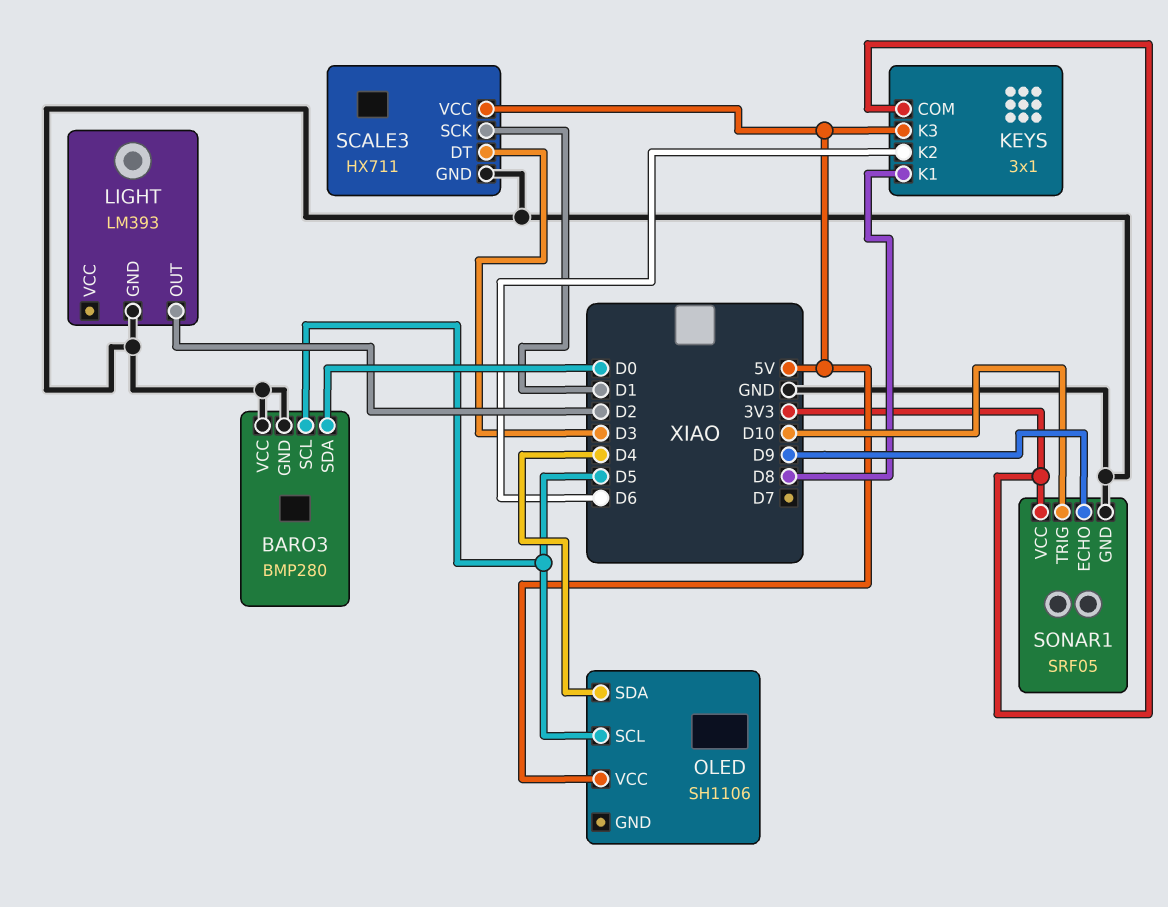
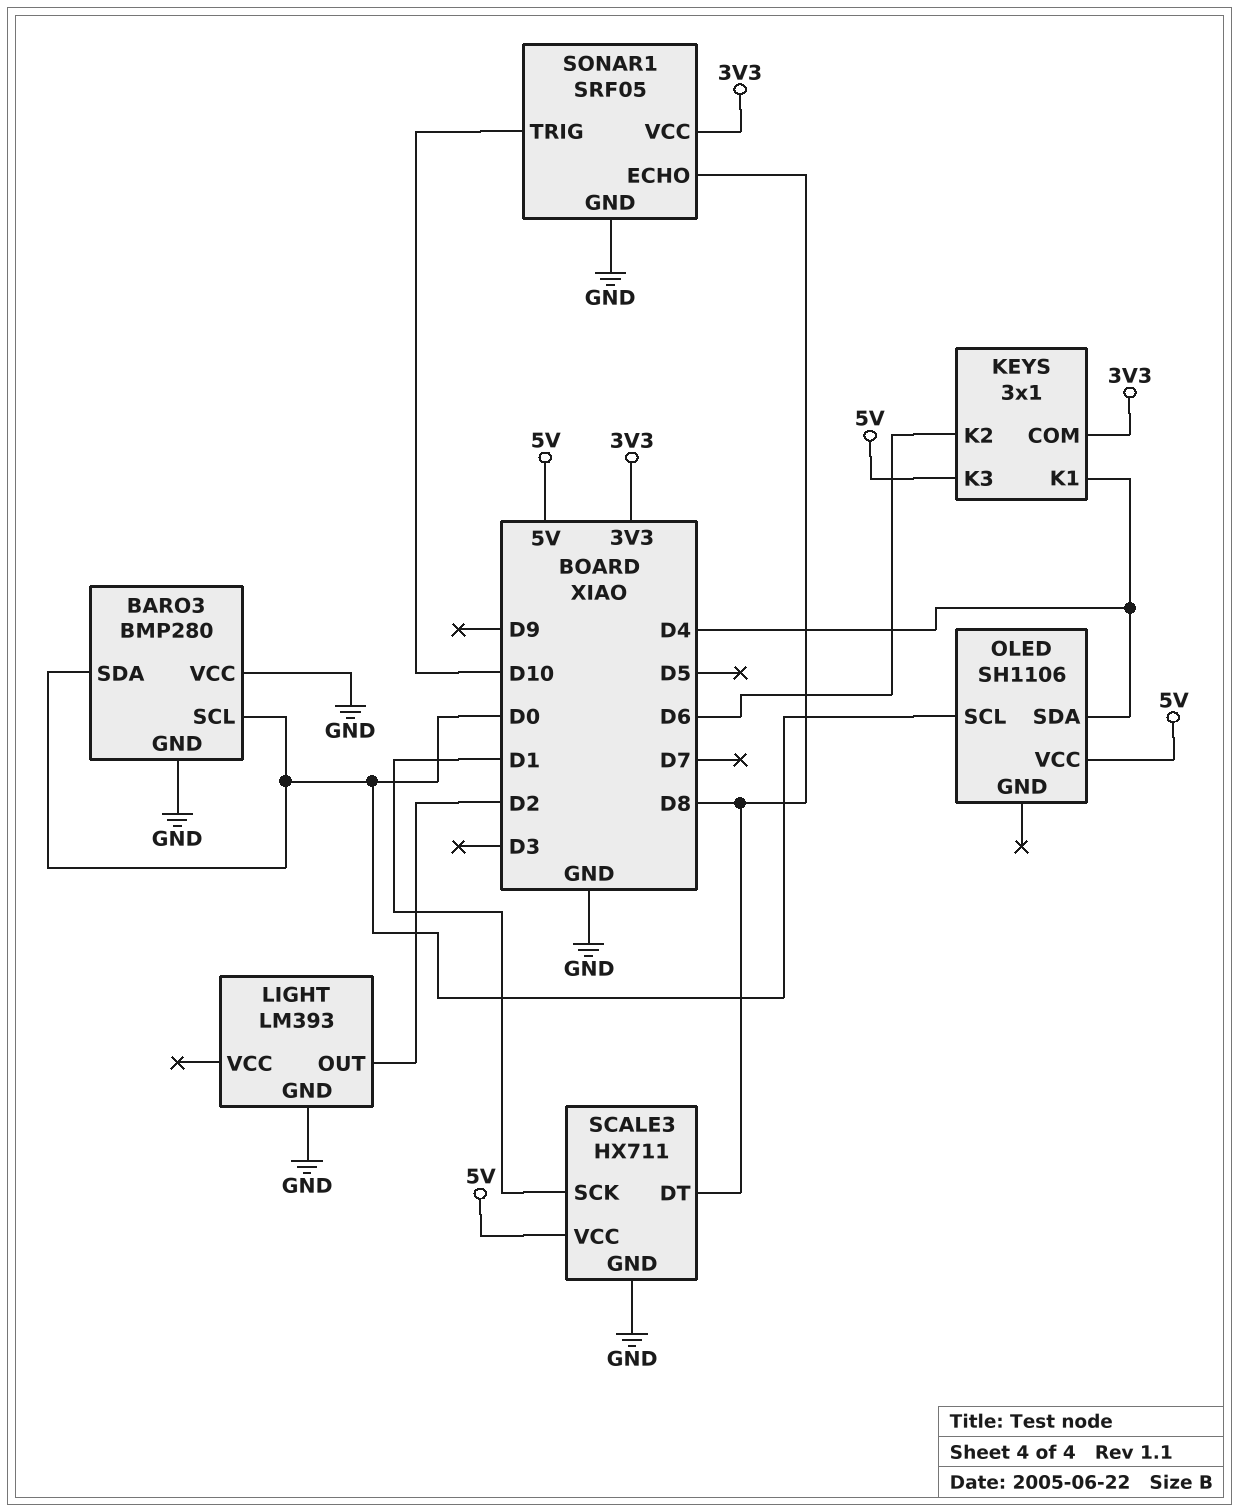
BARO3 pin SCL: D5 -> D0
KEYS pin K1: D8 -> D4
OLED pin SCL: D5 -> D0
SCALE3 pin DT: D3 -> D8
SONAR1 pin ECHO: D9 -> D8

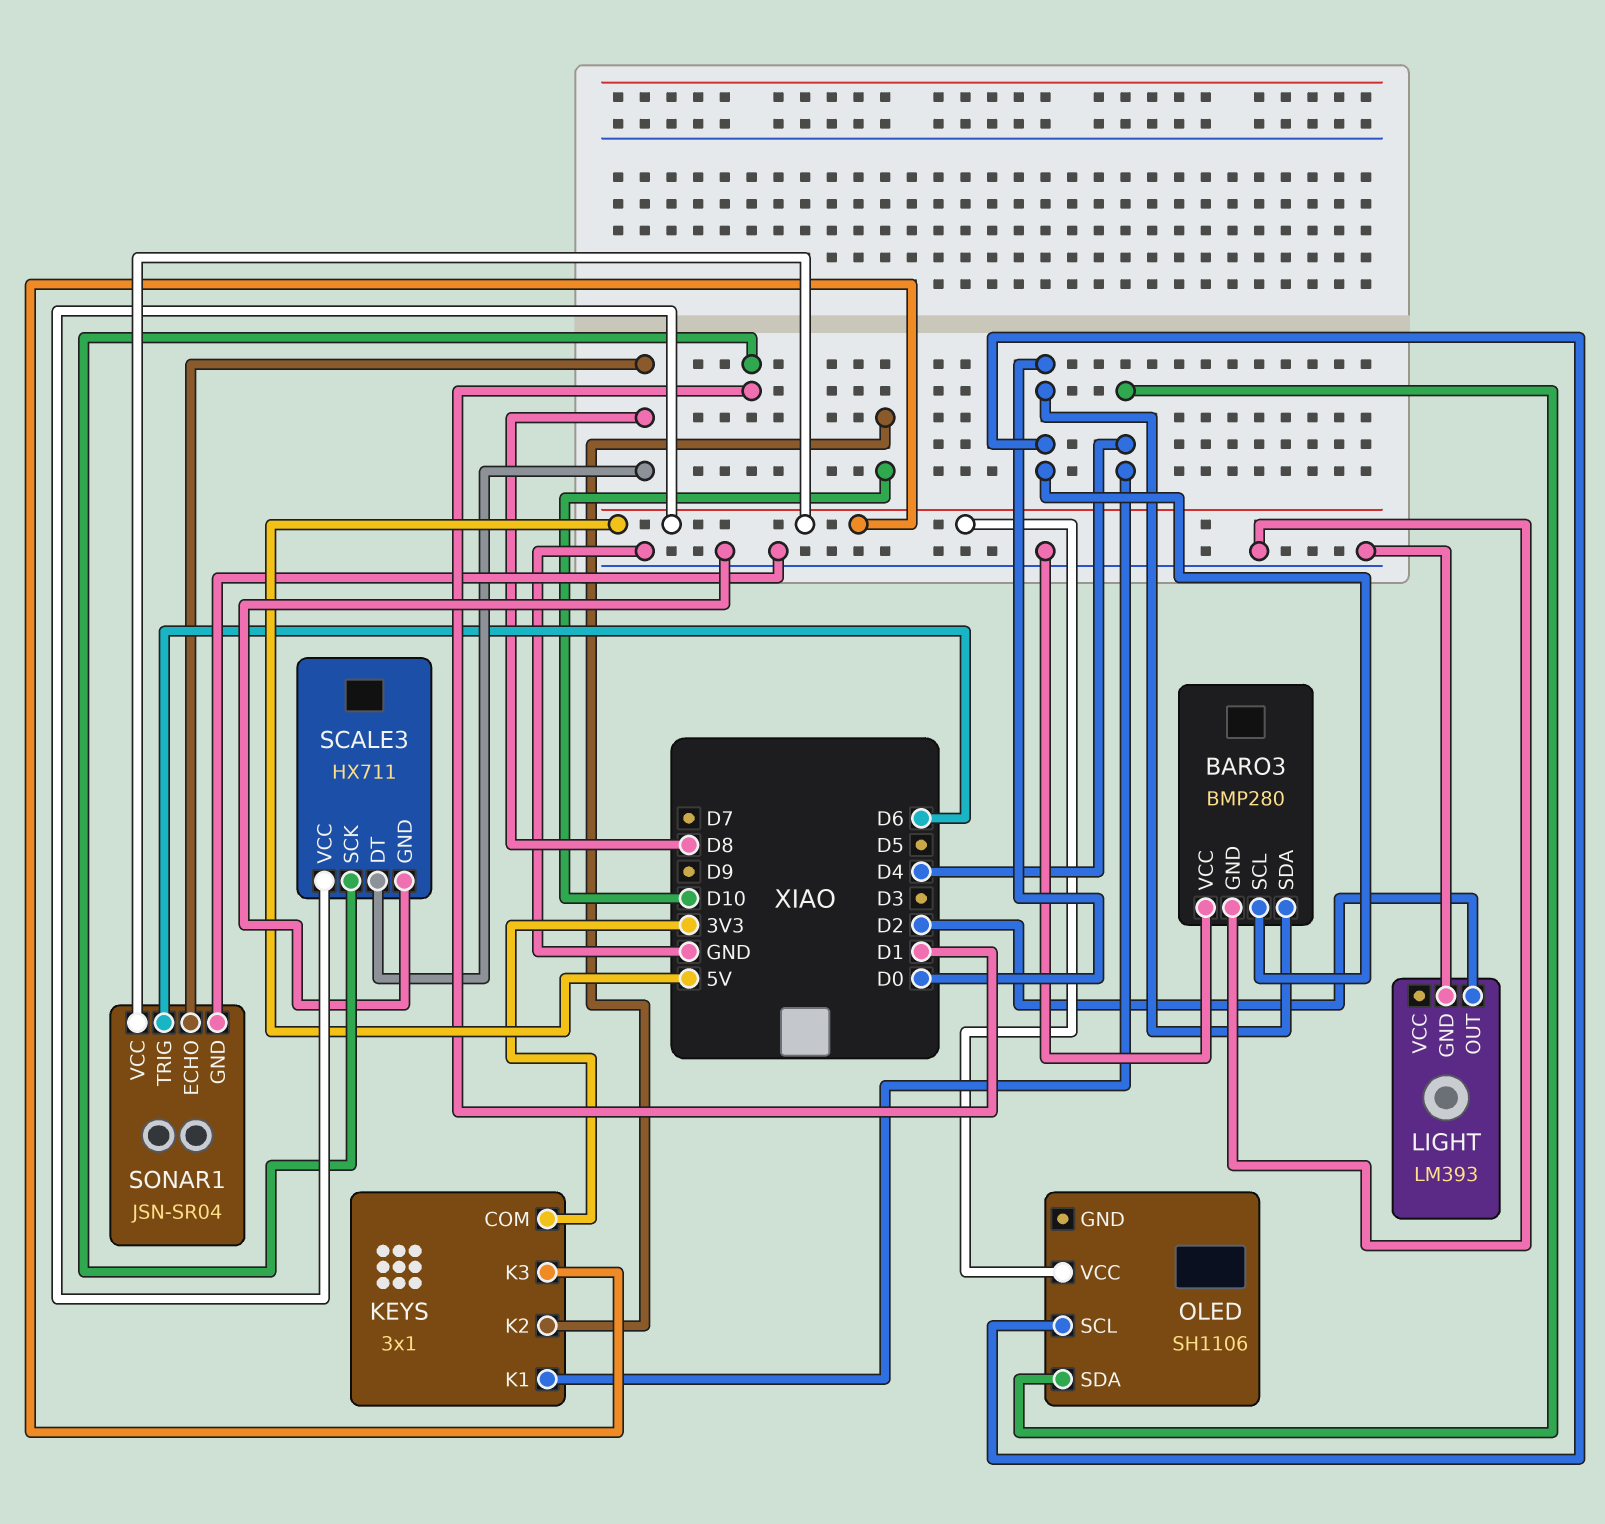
KEYS pin K2: D6 -> D10
SONAR1: SRF05 -> JSN-SR04
SONAR1 pin TRIG: D10 -> D6
SONAR1 pin VCC: 3V3 -> 5V

